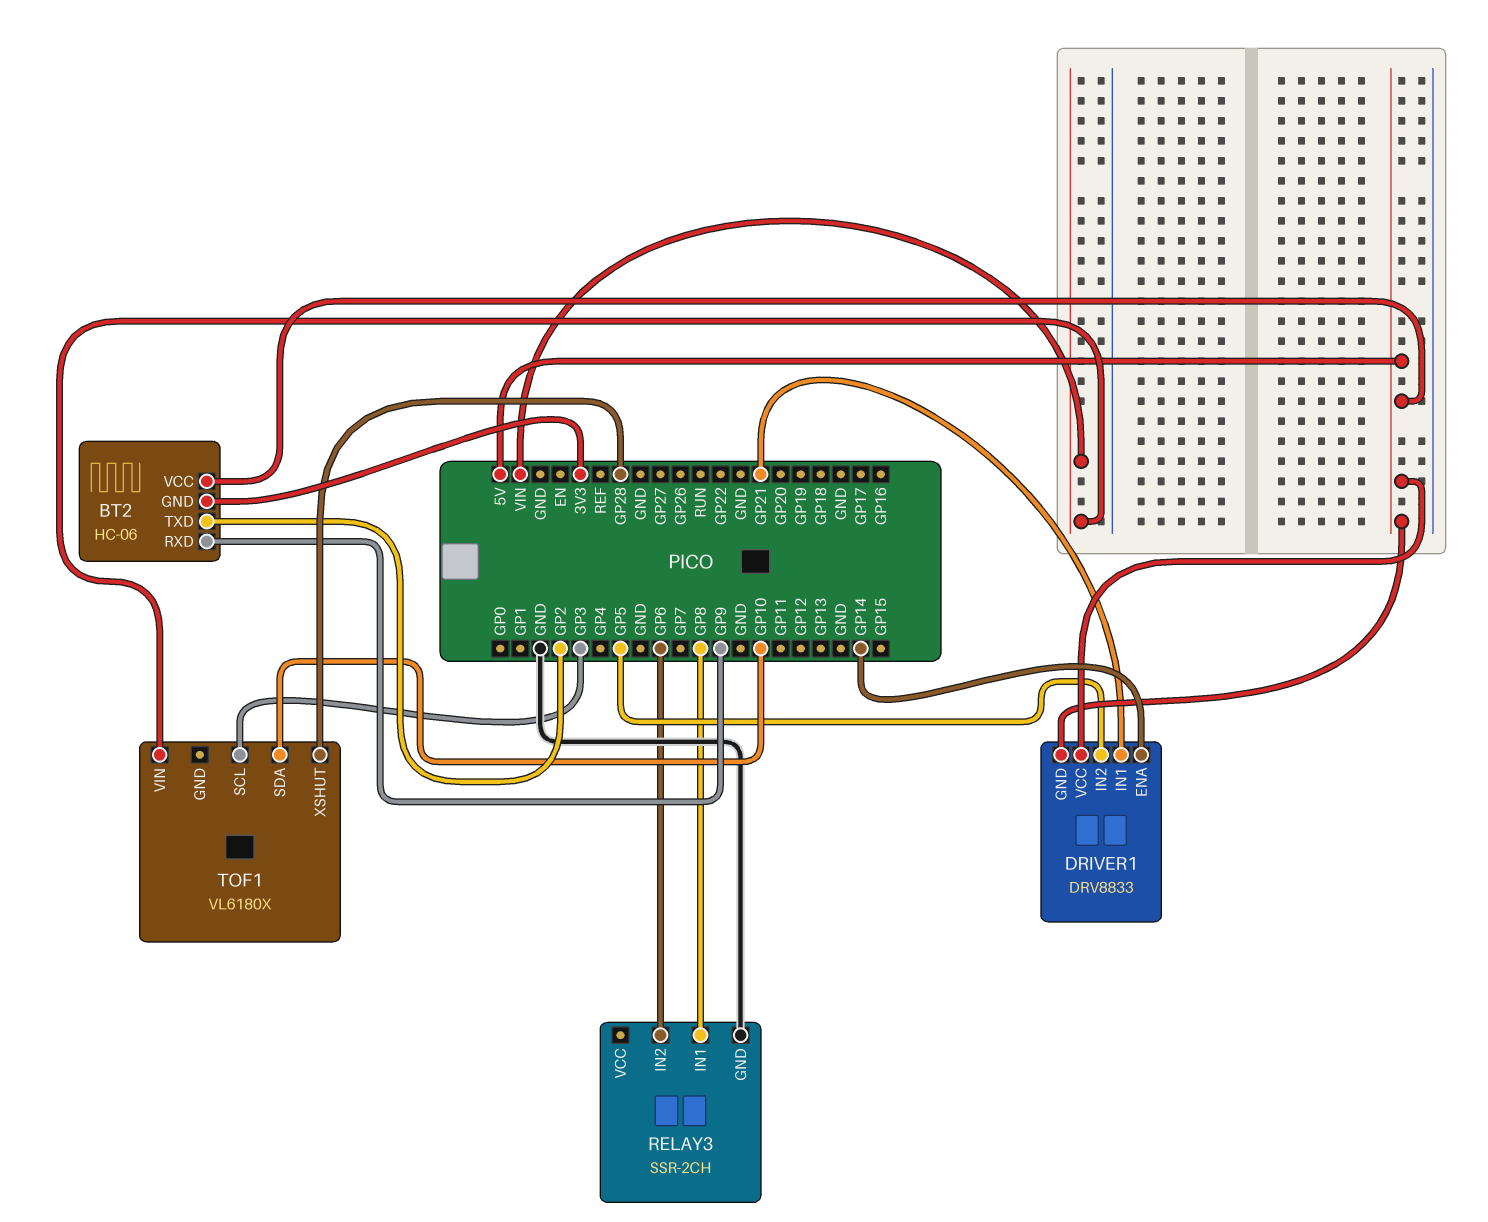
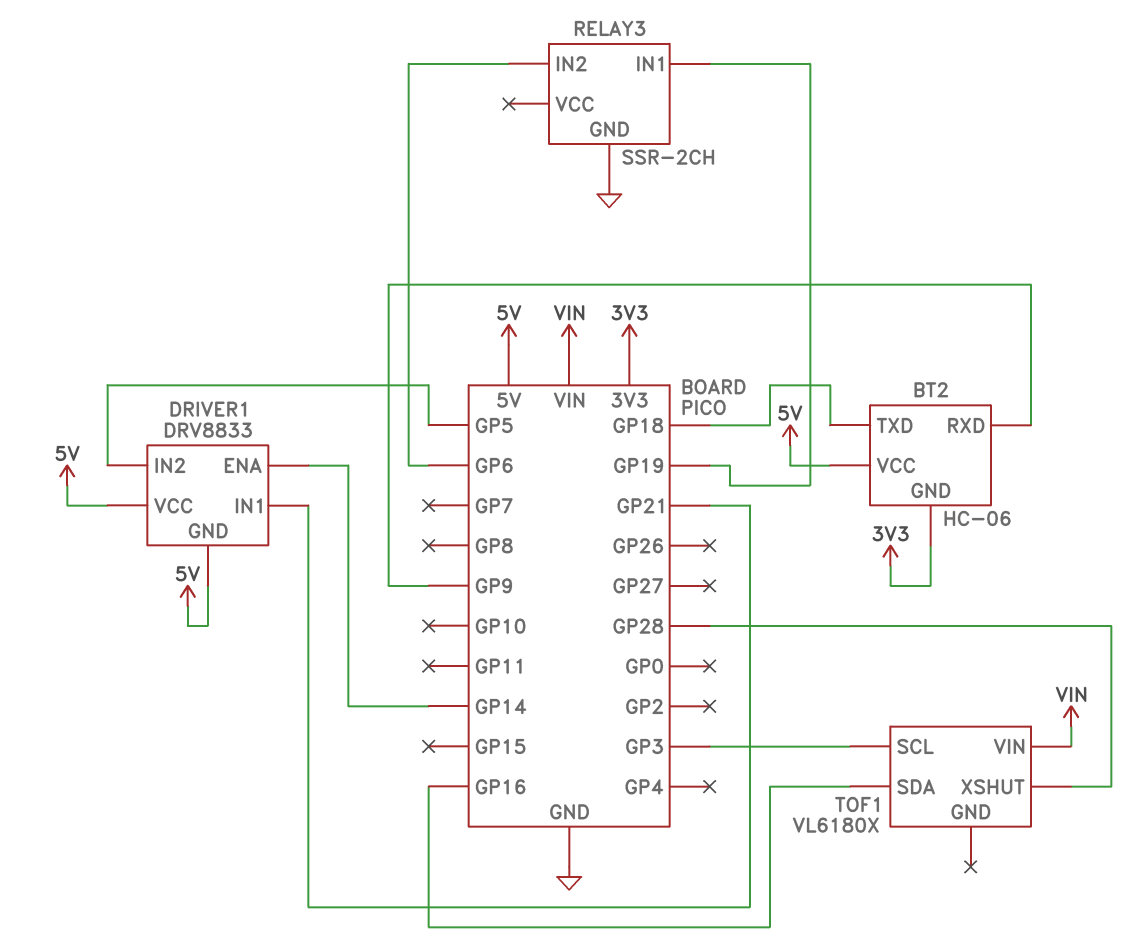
BT2 pin TXD: GP2 -> GP18
RELAY3 pin IN1: GP8 -> GP19
TOF1 pin SDA: GP10 -> GP16

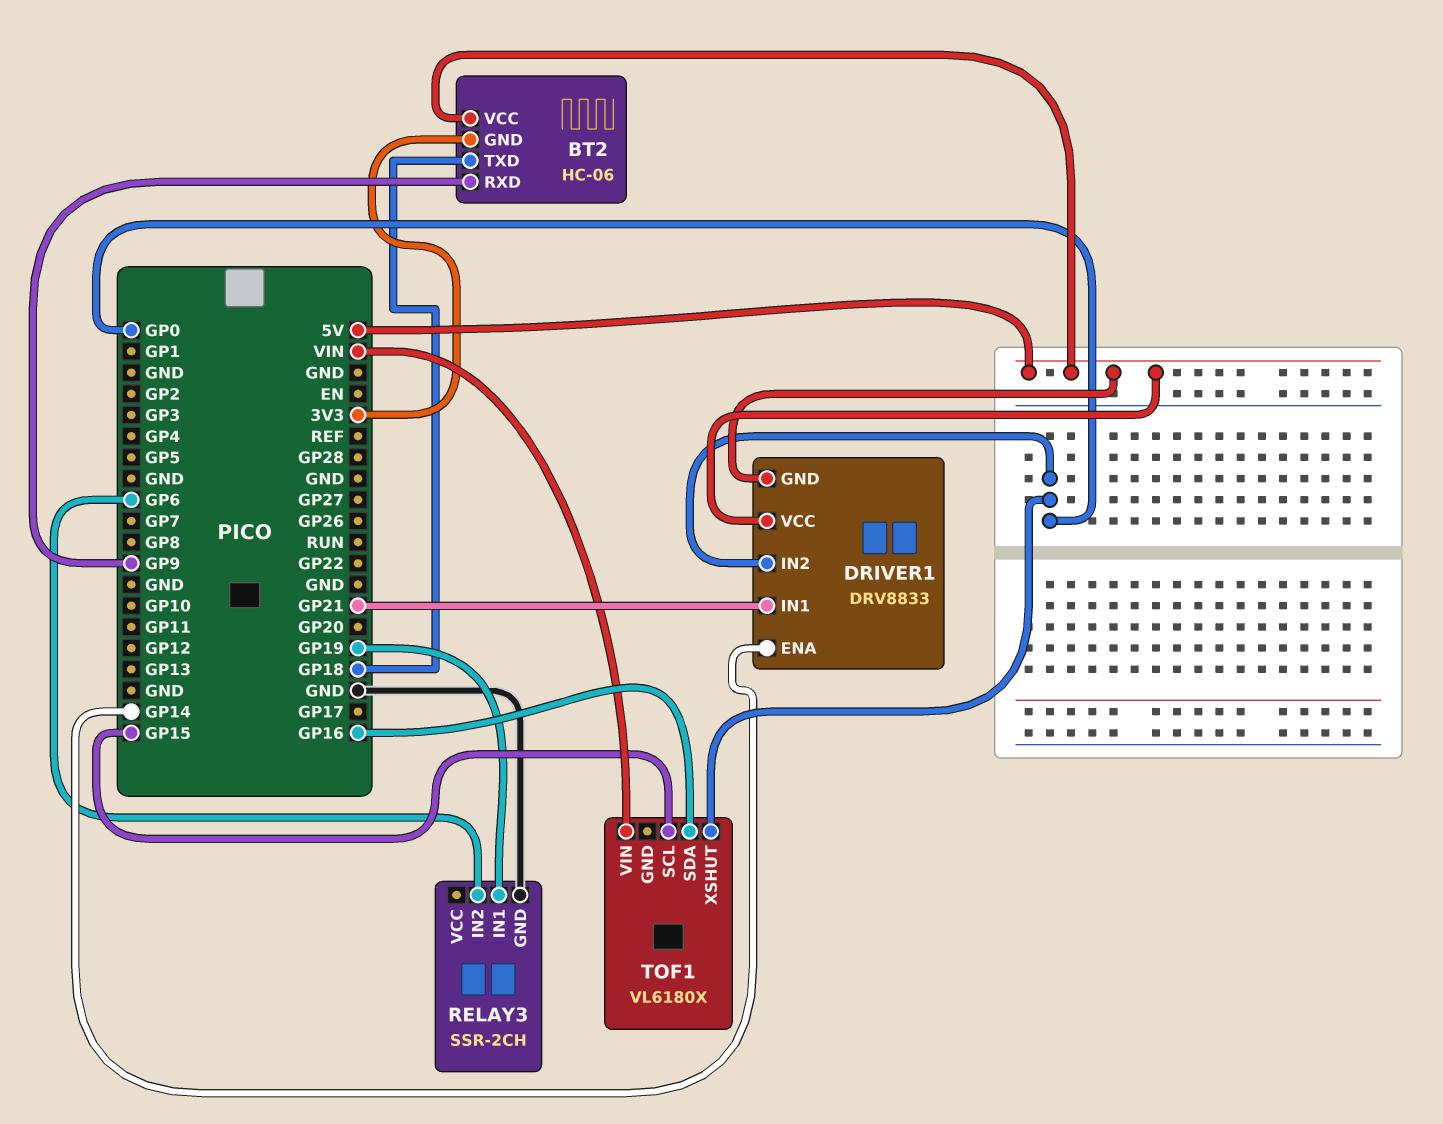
DRIVER1 pin IN2: GP5 -> GP0
TOF1 pin SCL: GP3 -> GP15
TOF1 pin XSHUT: GP28 -> GP0

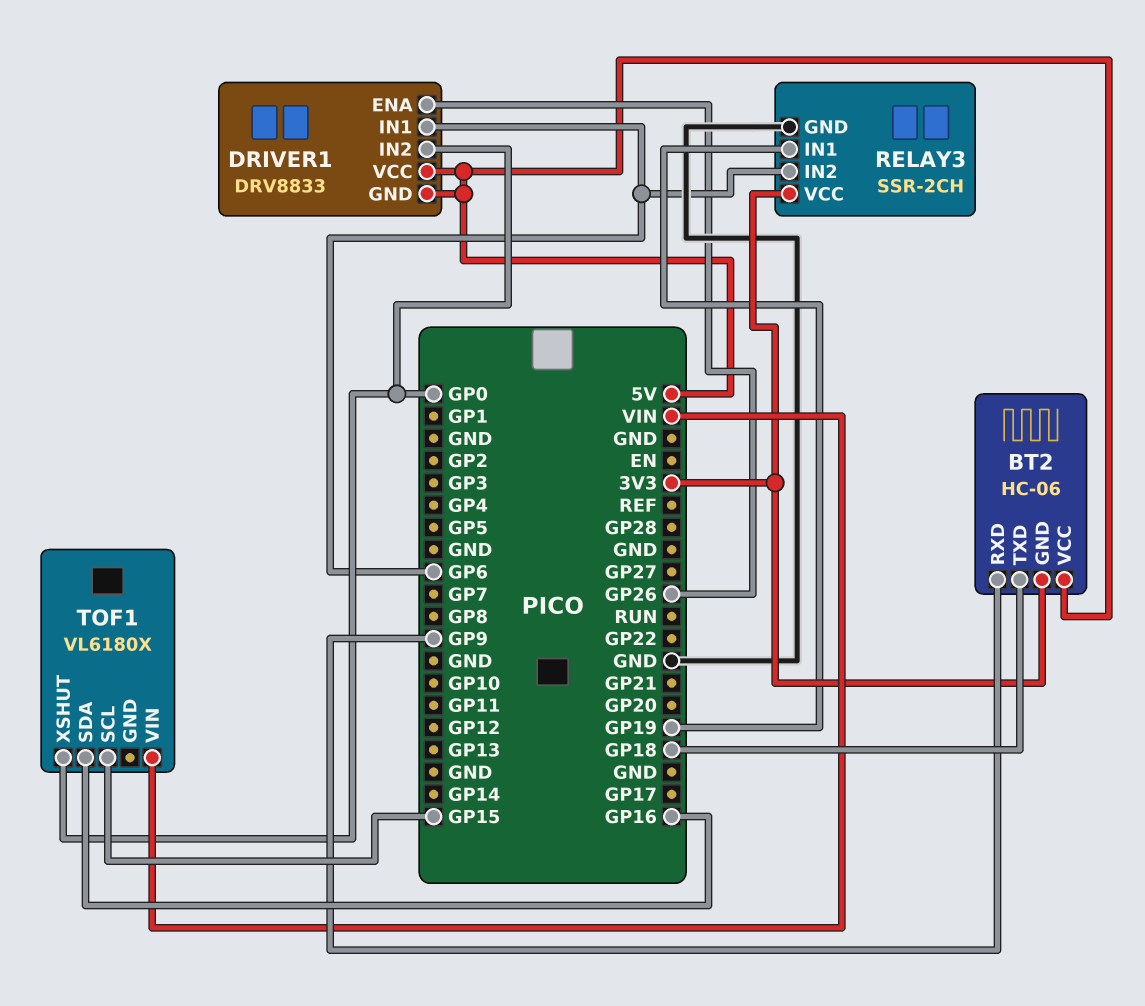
DRIVER1 pin ENA: GP14 -> GP26
DRIVER1 pin IN1: GP21 -> GP6
RELAY3 pin VCC: none -> 3V3

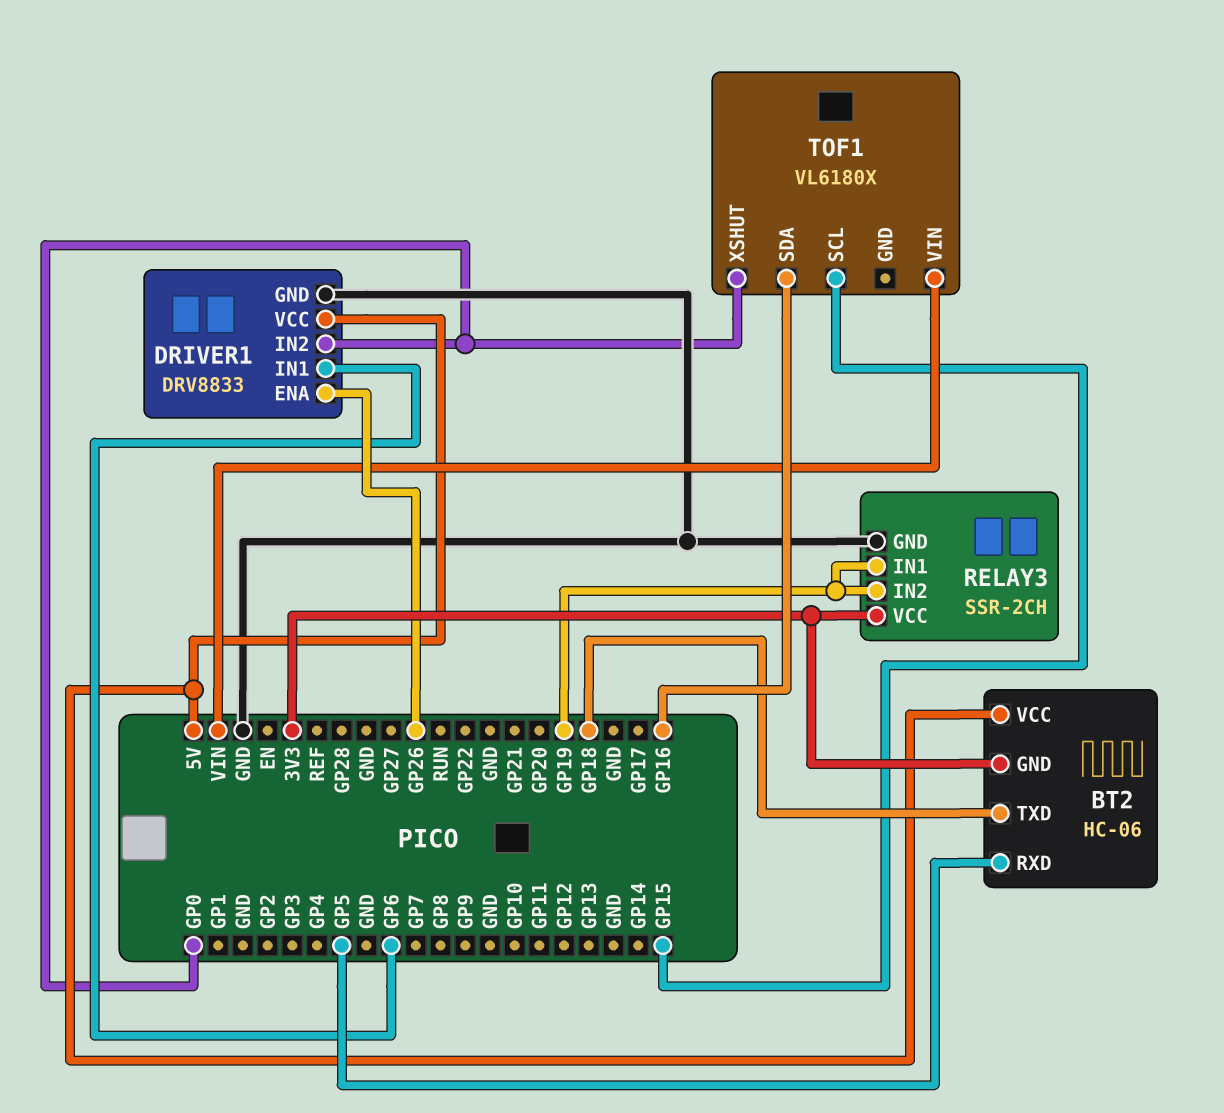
BT2 pin RXD: GP9 -> GP5
DRIVER1 pin GND: 5V -> GND
RELAY3 pin IN2: GP6 -> GP19

